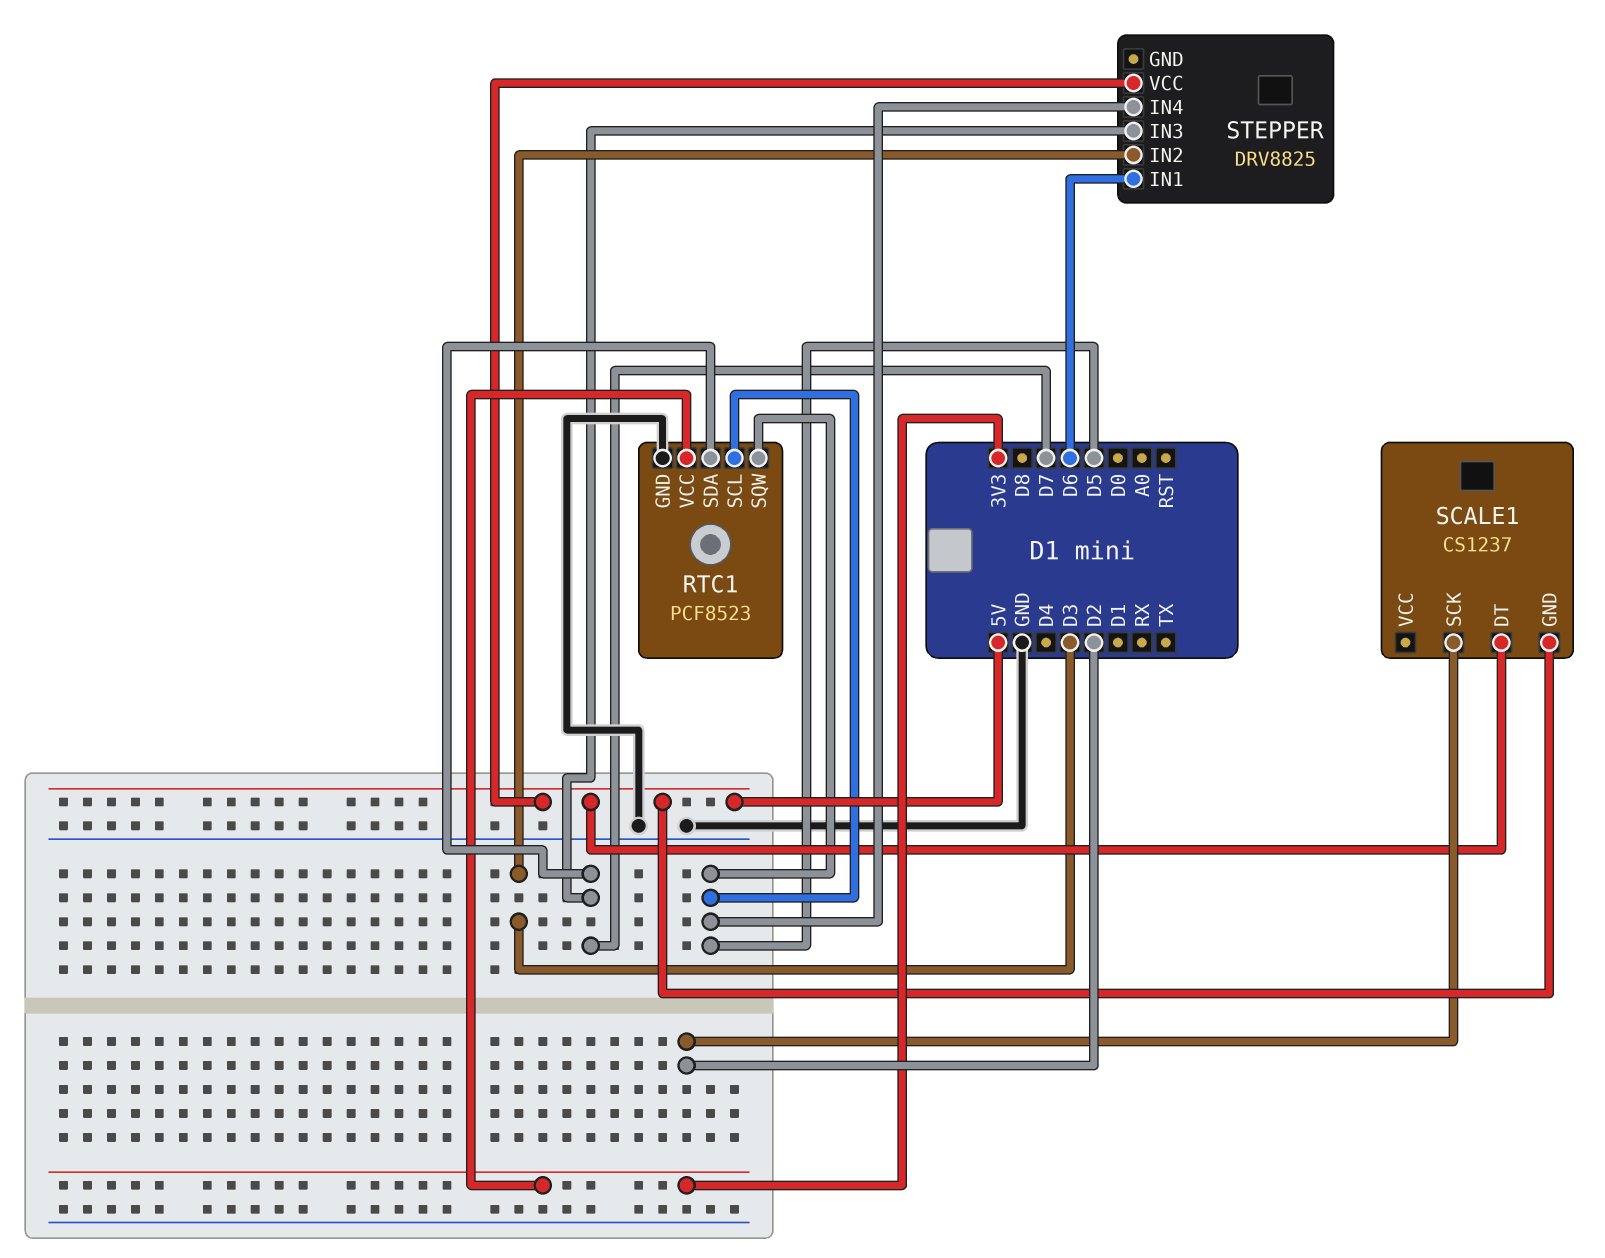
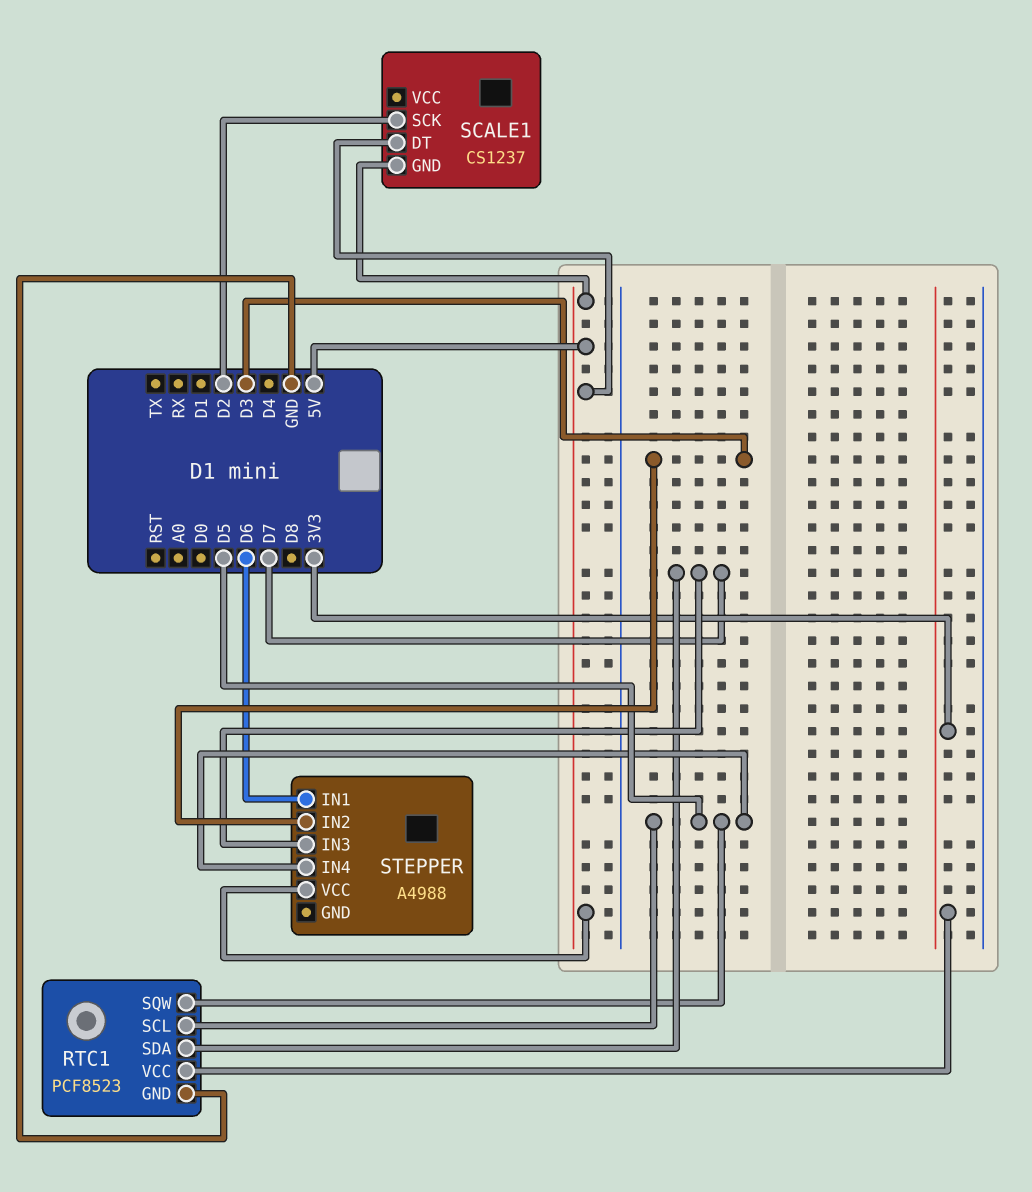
STEPPER: DRV8825 -> A4988

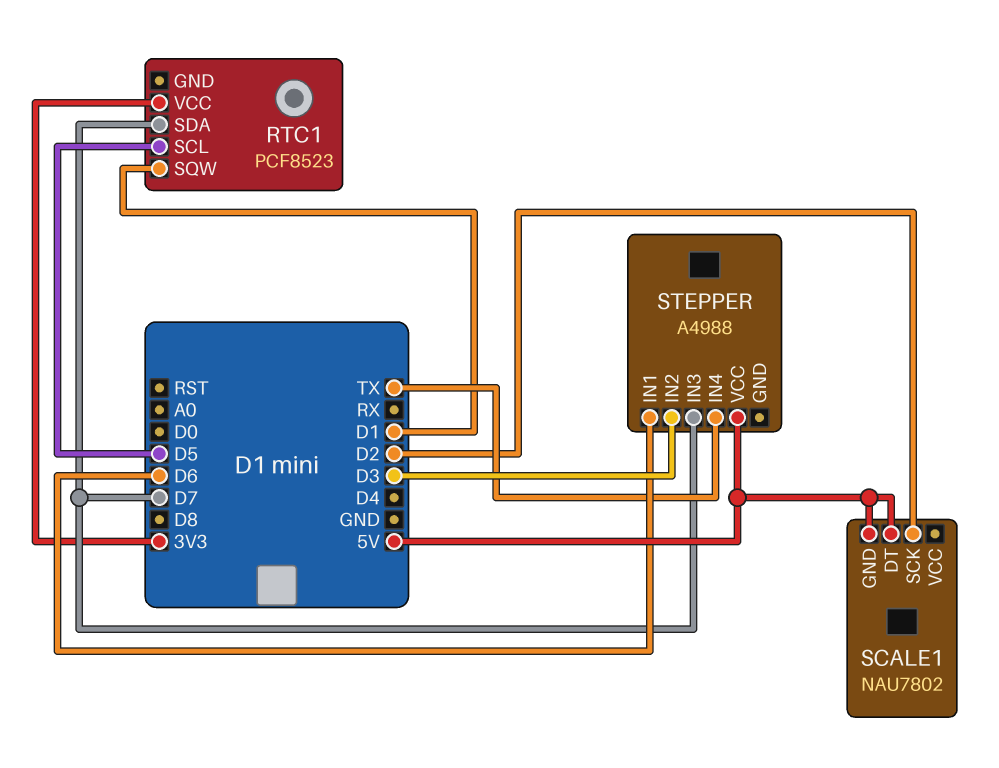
RTC1 pin GND: GND -> none
RTC1 pin SQW: D5 -> D1
SCALE1: CS1237 -> NAU7802
STEPPER pin IN4: D5 -> TX

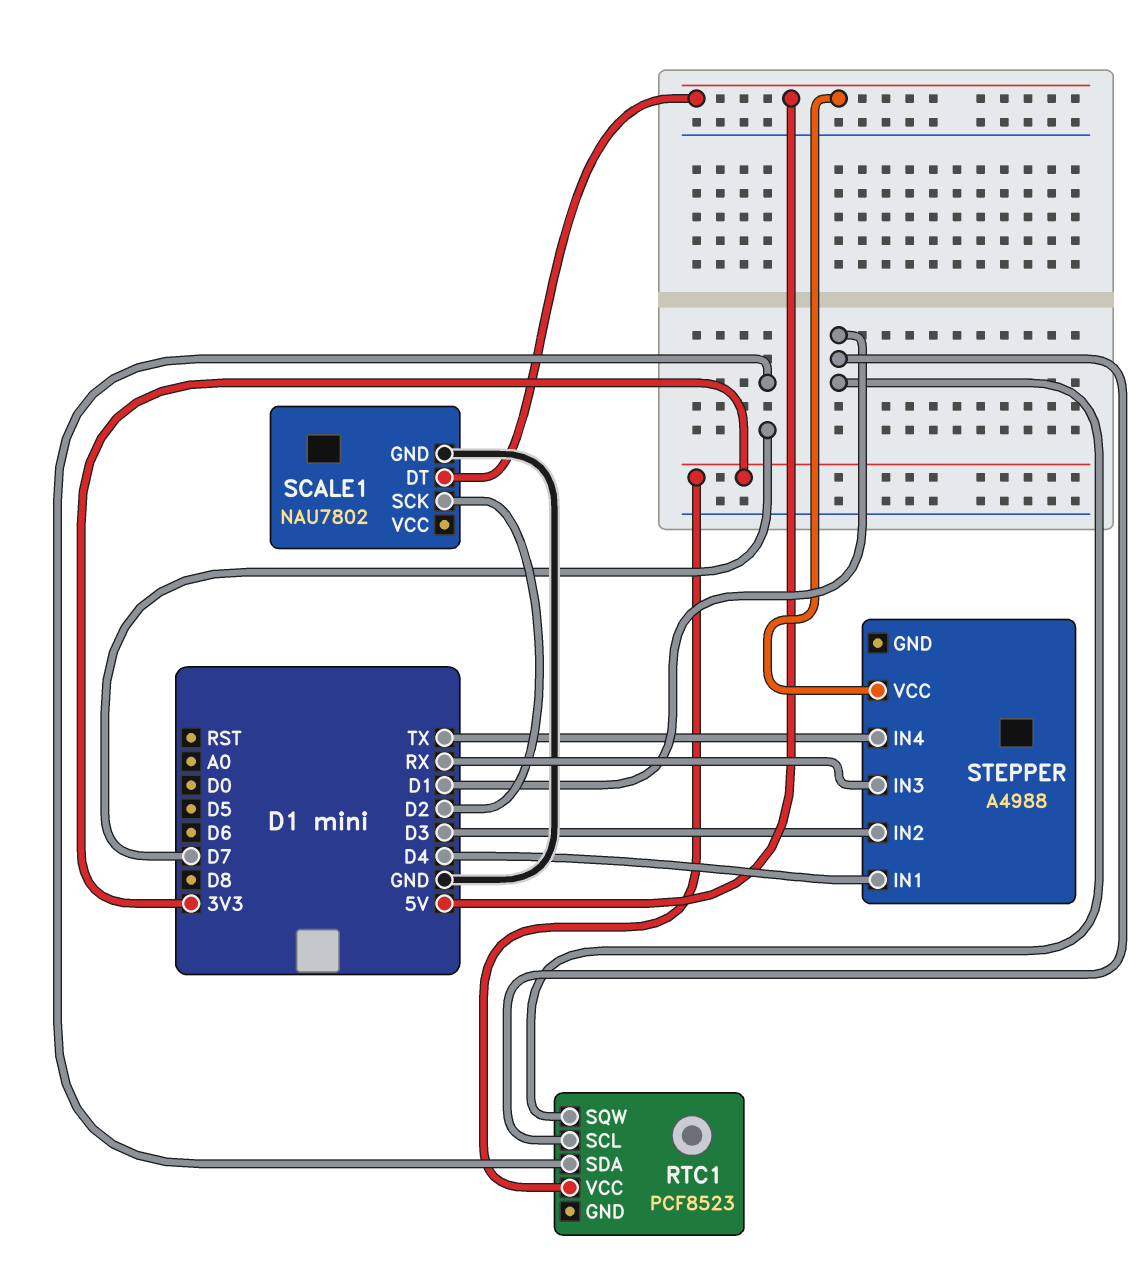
RTC1 pin SCL: D5 -> D1
SCALE1 pin GND: 5V -> GND
STEPPER pin IN1: D6 -> D4
STEPPER pin IN3: D7 -> RX

